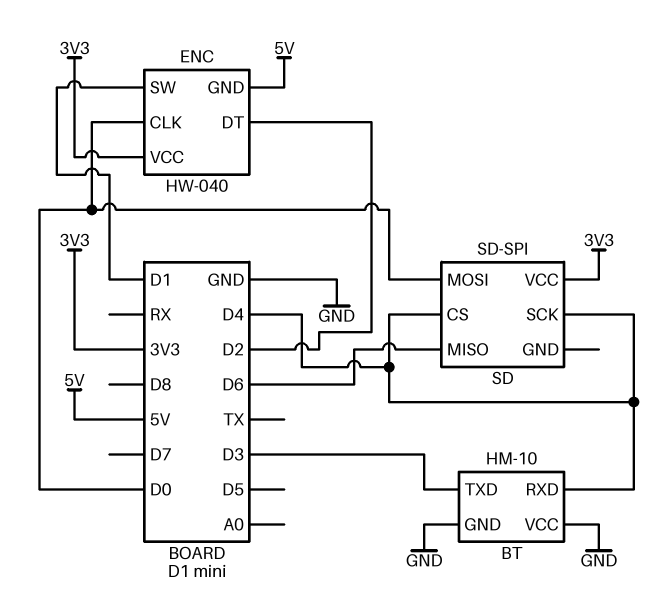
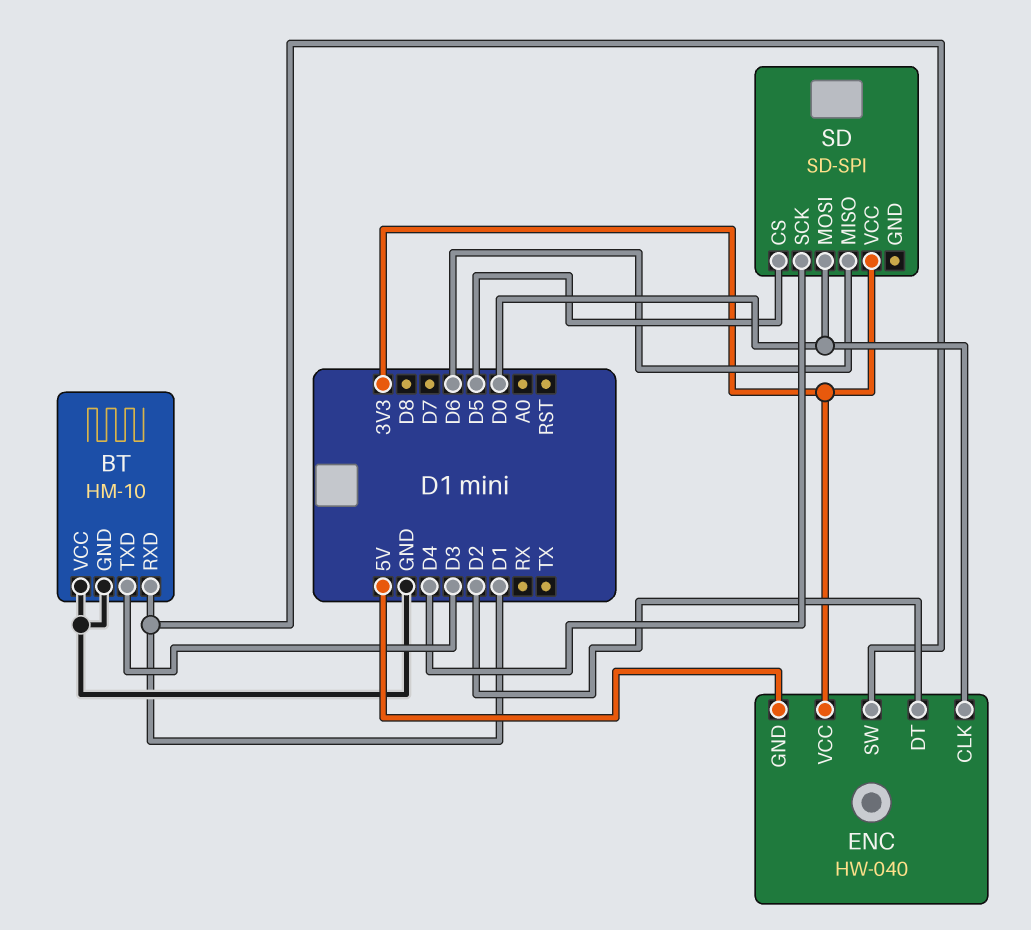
BT pin RXD: D4 -> D1
SD pin CS: D4 -> D5

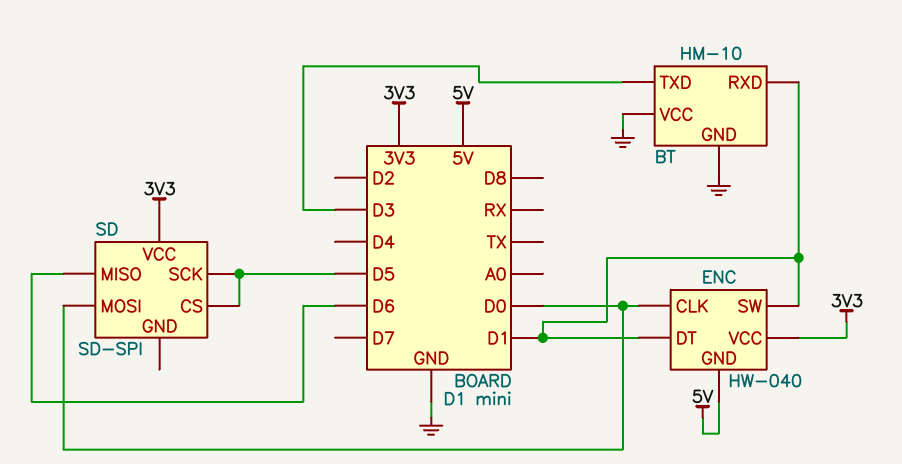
ENC pin DT: D2 -> D1
SD pin SCK: D4 -> D5

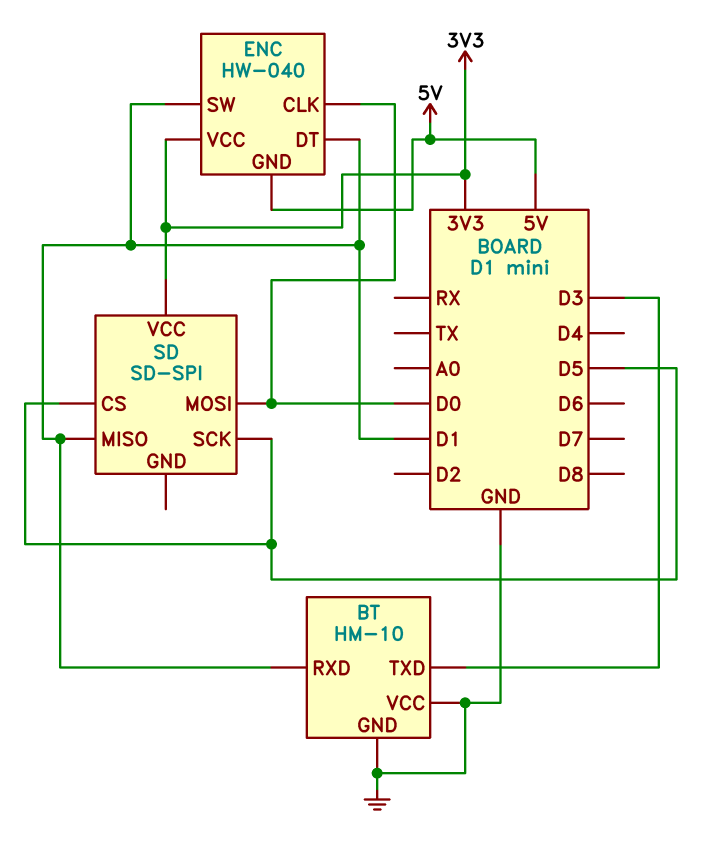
SD pin MISO: D6 -> D1

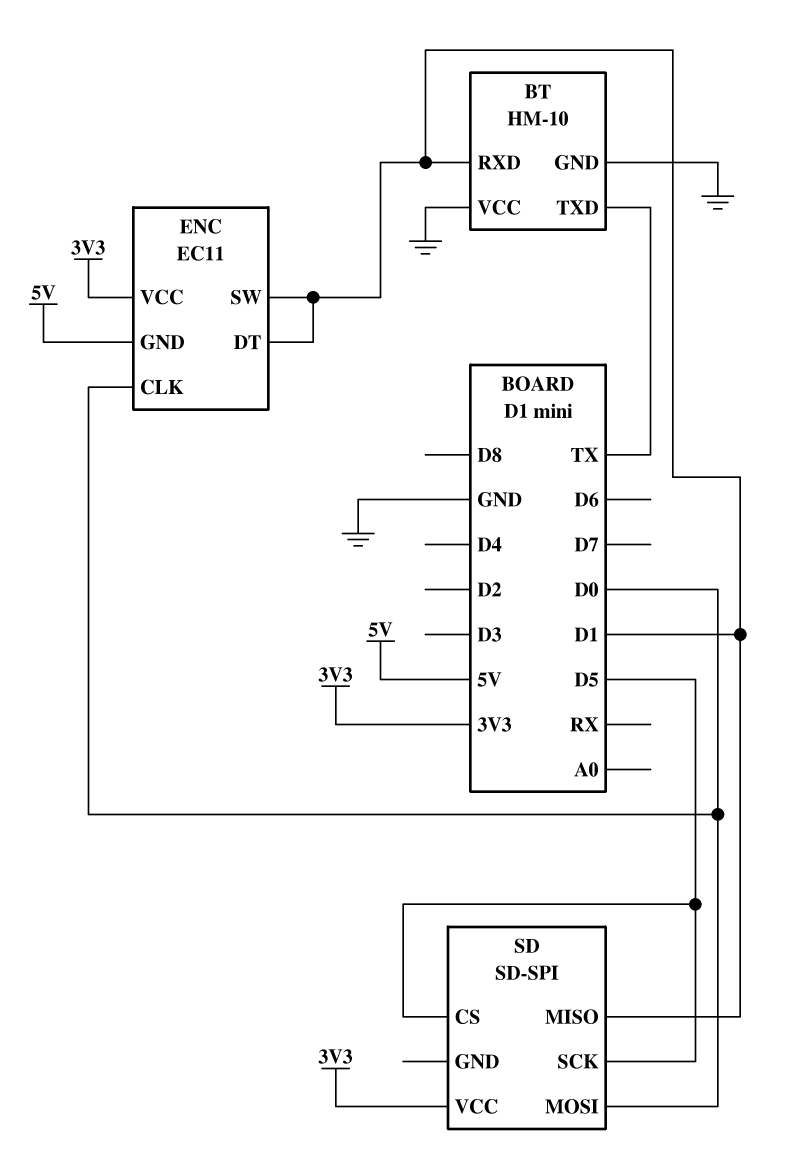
BT pin TXD: D3 -> TX
ENC: HW-040 -> EC11

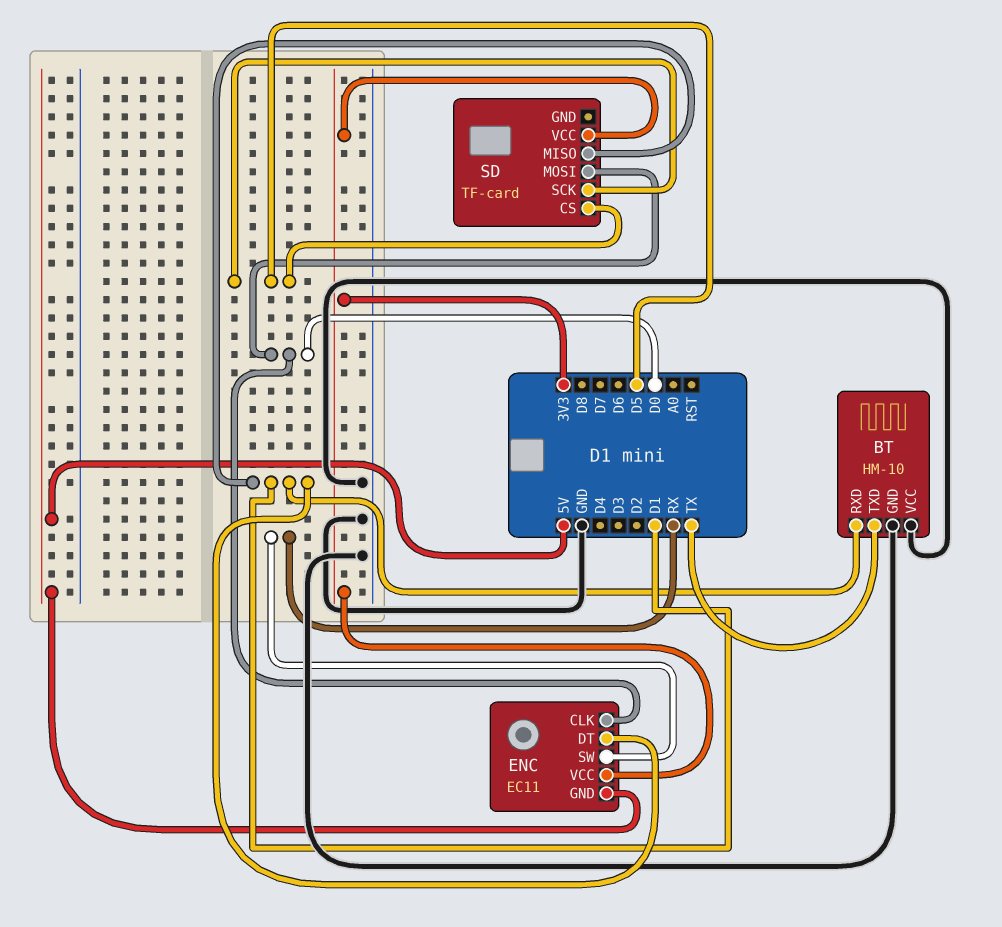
ENC pin SW: D1 -> RX
SD: SD-SPI -> TF-card

